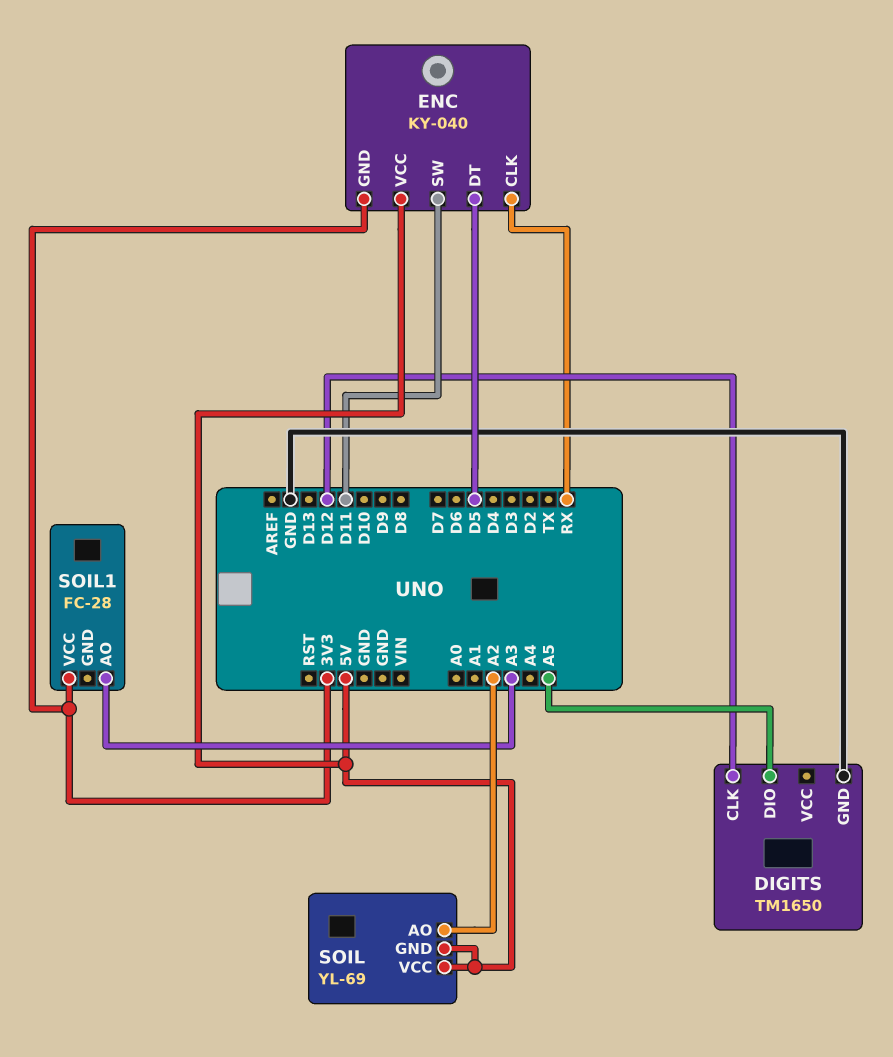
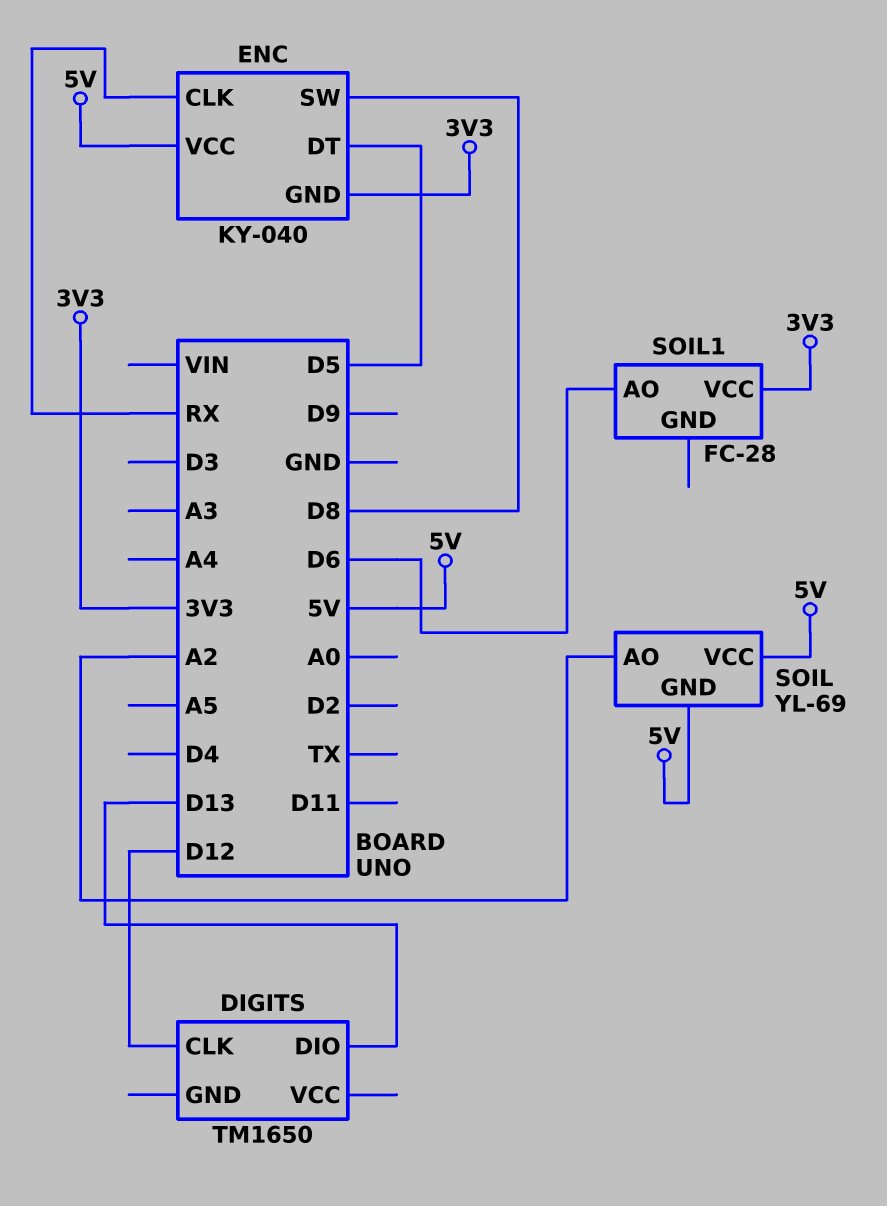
DIGITS pin DIO: A5 -> D13
DIGITS pin GND: GND -> none
ENC pin SW: D11 -> D8
SOIL1 pin AO: A3 -> D6

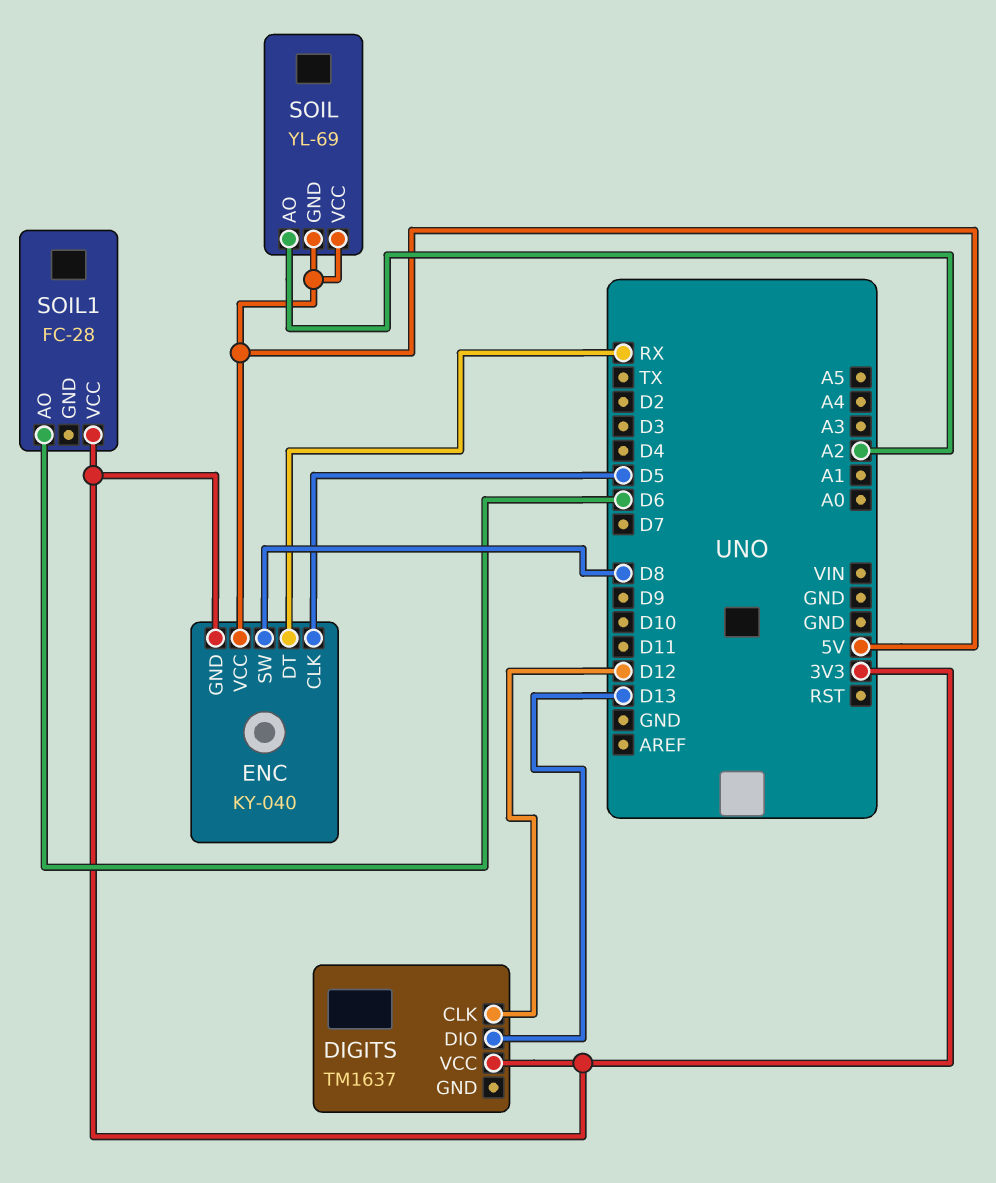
DIGITS: TM1650 -> TM1637
DIGITS pin VCC: none -> 3V3
ENC pin CLK: RX -> D5
ENC pin DT: D5 -> RX

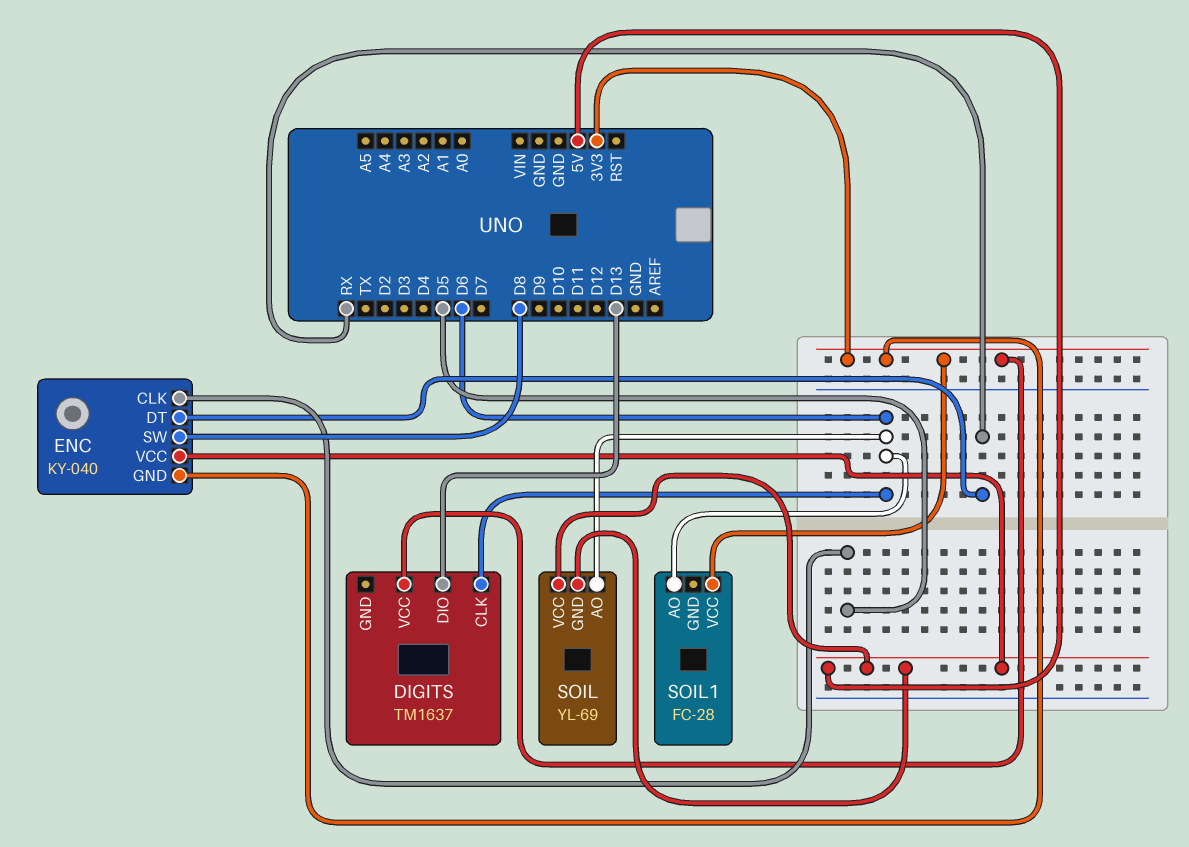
DIGITS pin CLK: D12 -> D6
SOIL pin AO: A2 -> D6

